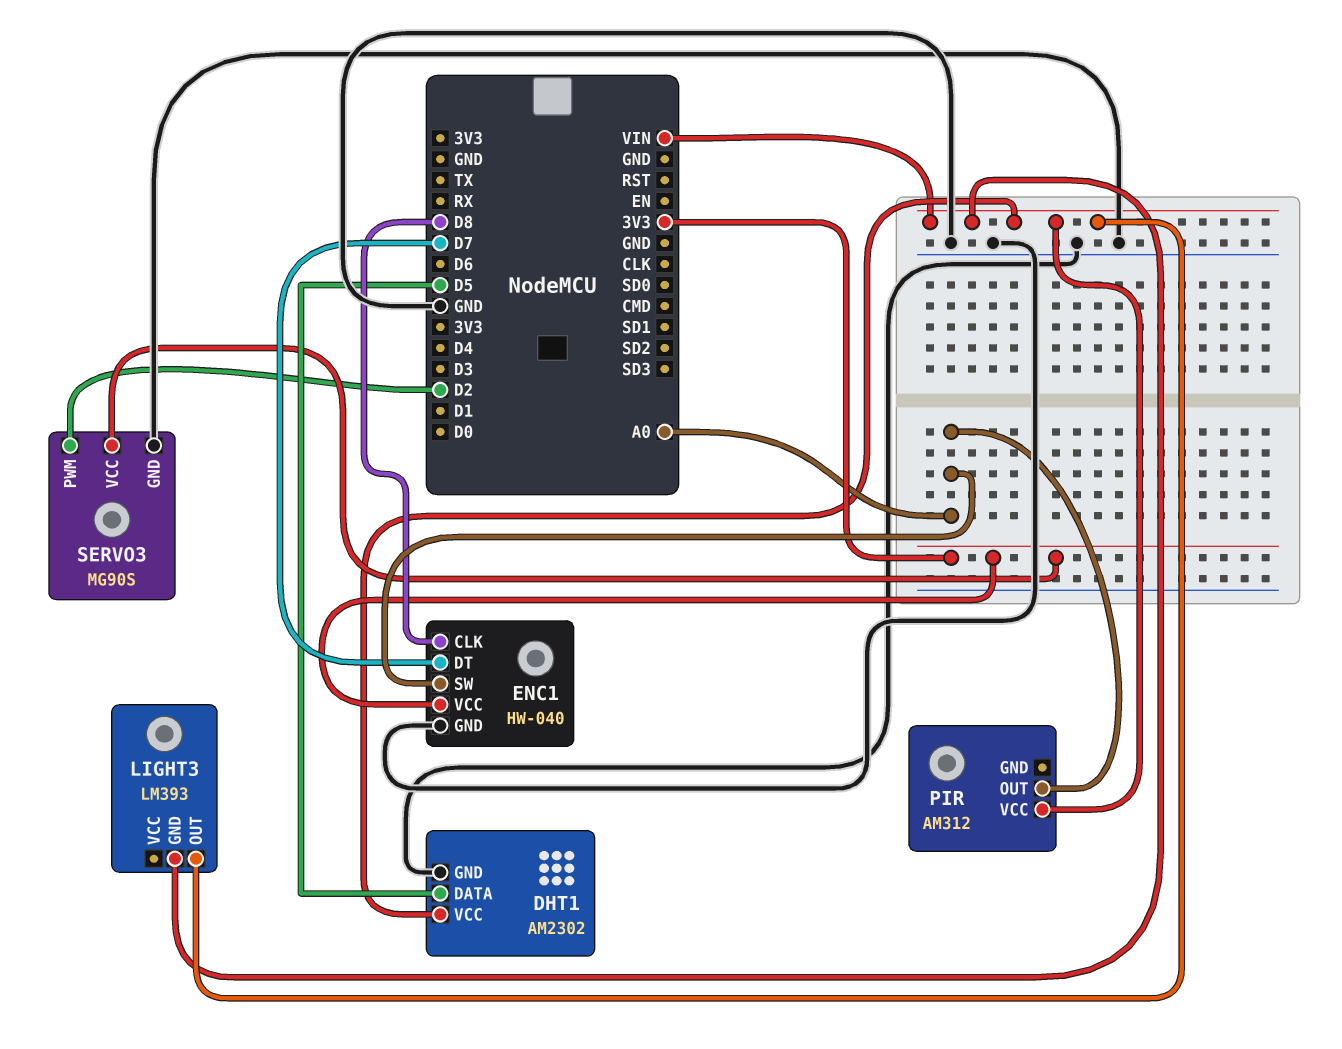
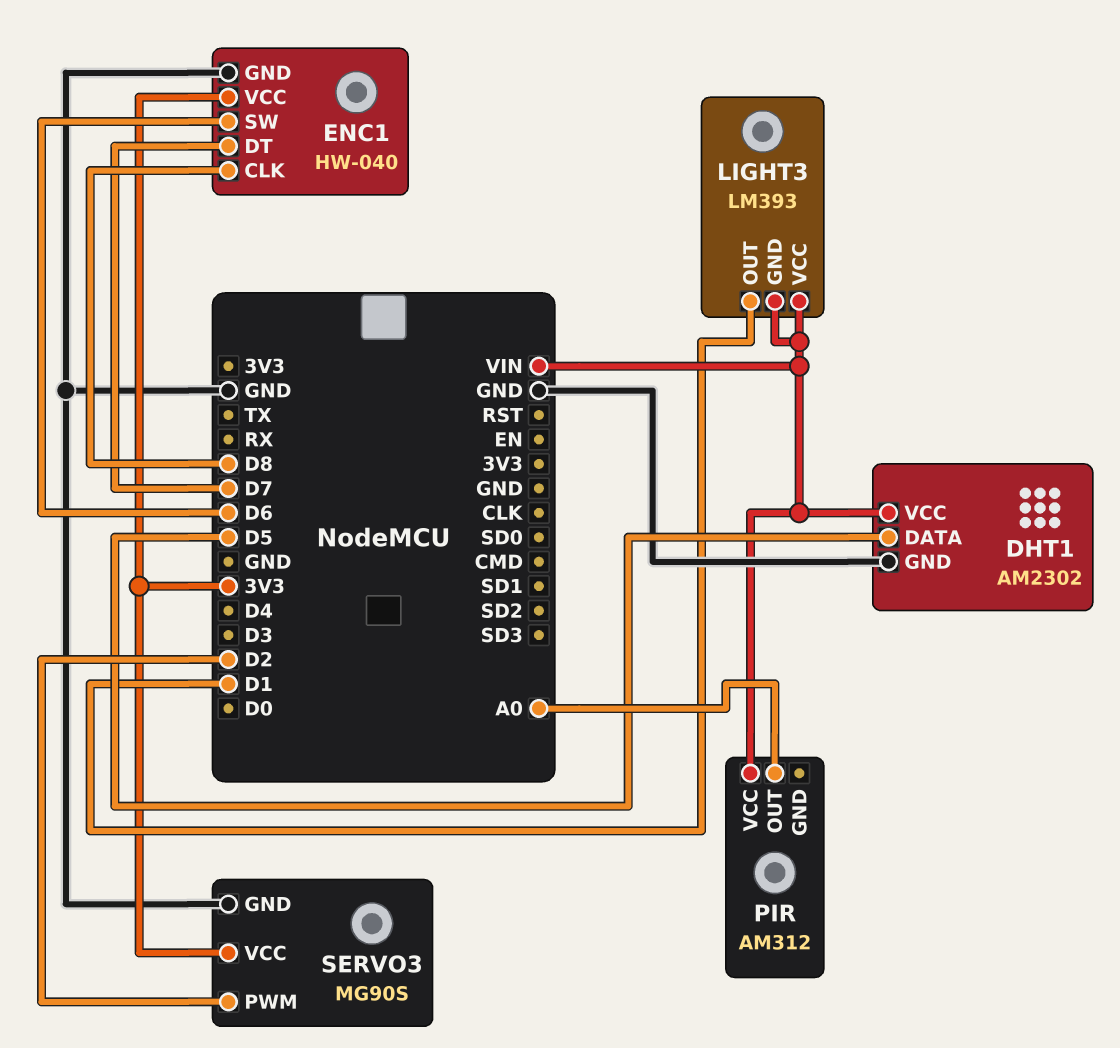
ENC1 pin SW: A0 -> D6
LIGHT3 pin OUT: VIN -> D1
LIGHT3 pin VCC: none -> VIN

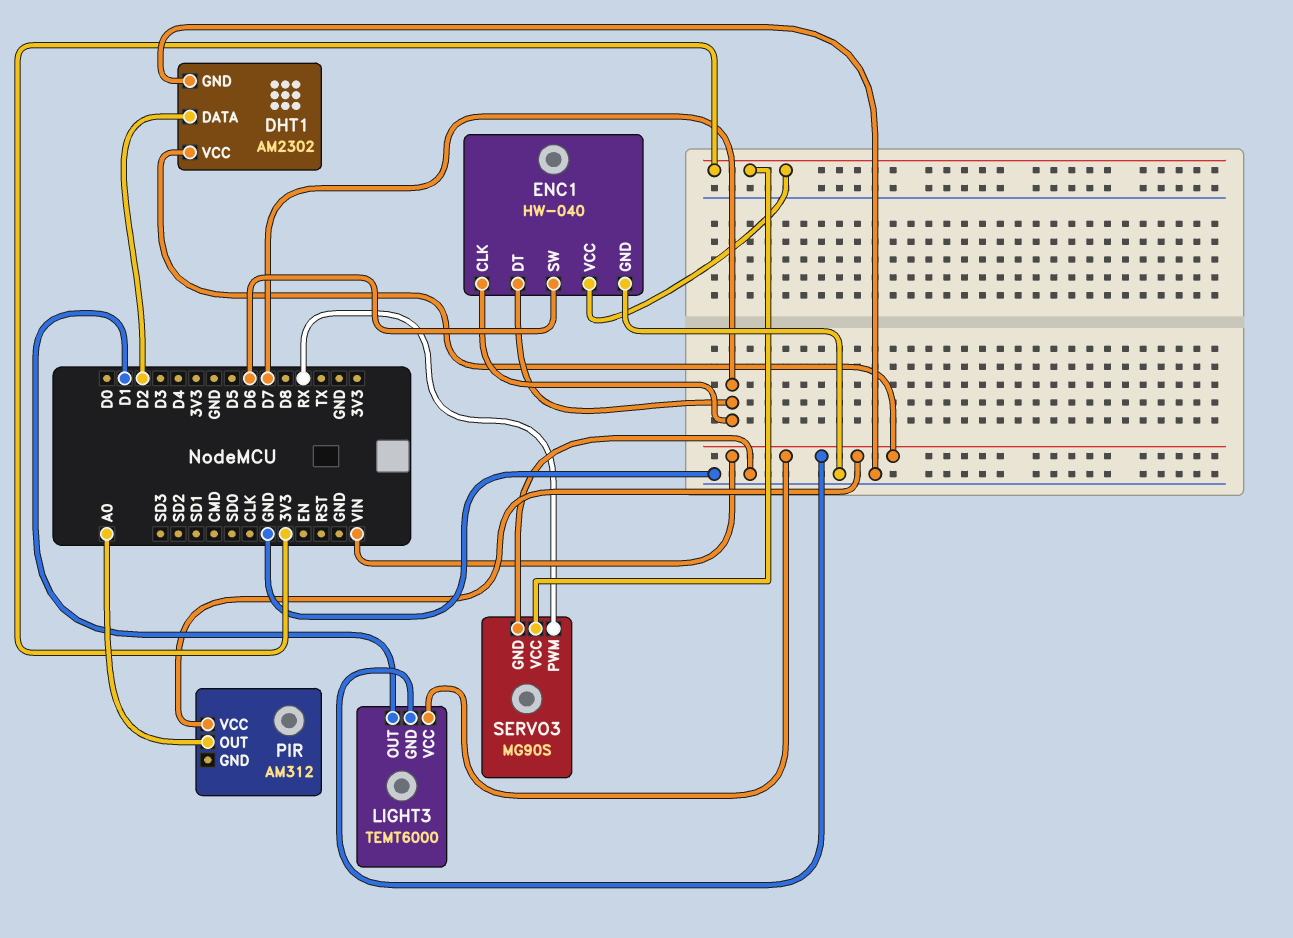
DHT1 pin DATA: D5 -> D2
ENC1 pin CLK: D8 -> D7
LIGHT3: LM393 -> TEMT6000
SERVO3 pin PWM: D2 -> RX

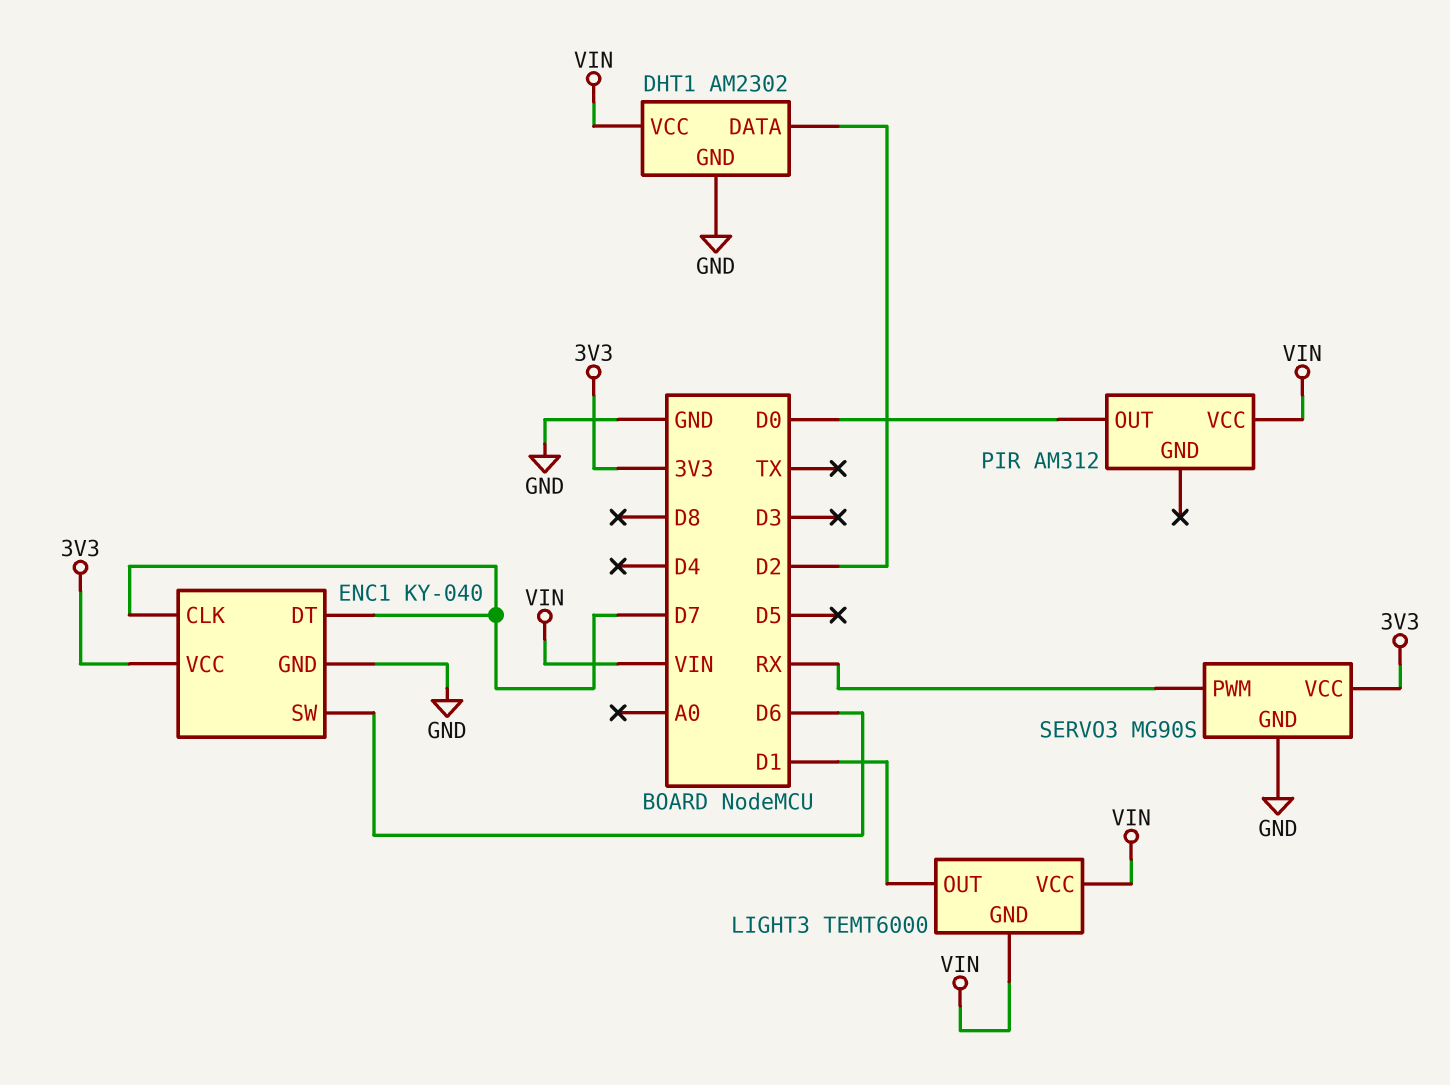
ENC1: HW-040 -> KY-040
PIR pin OUT: A0 -> D0

